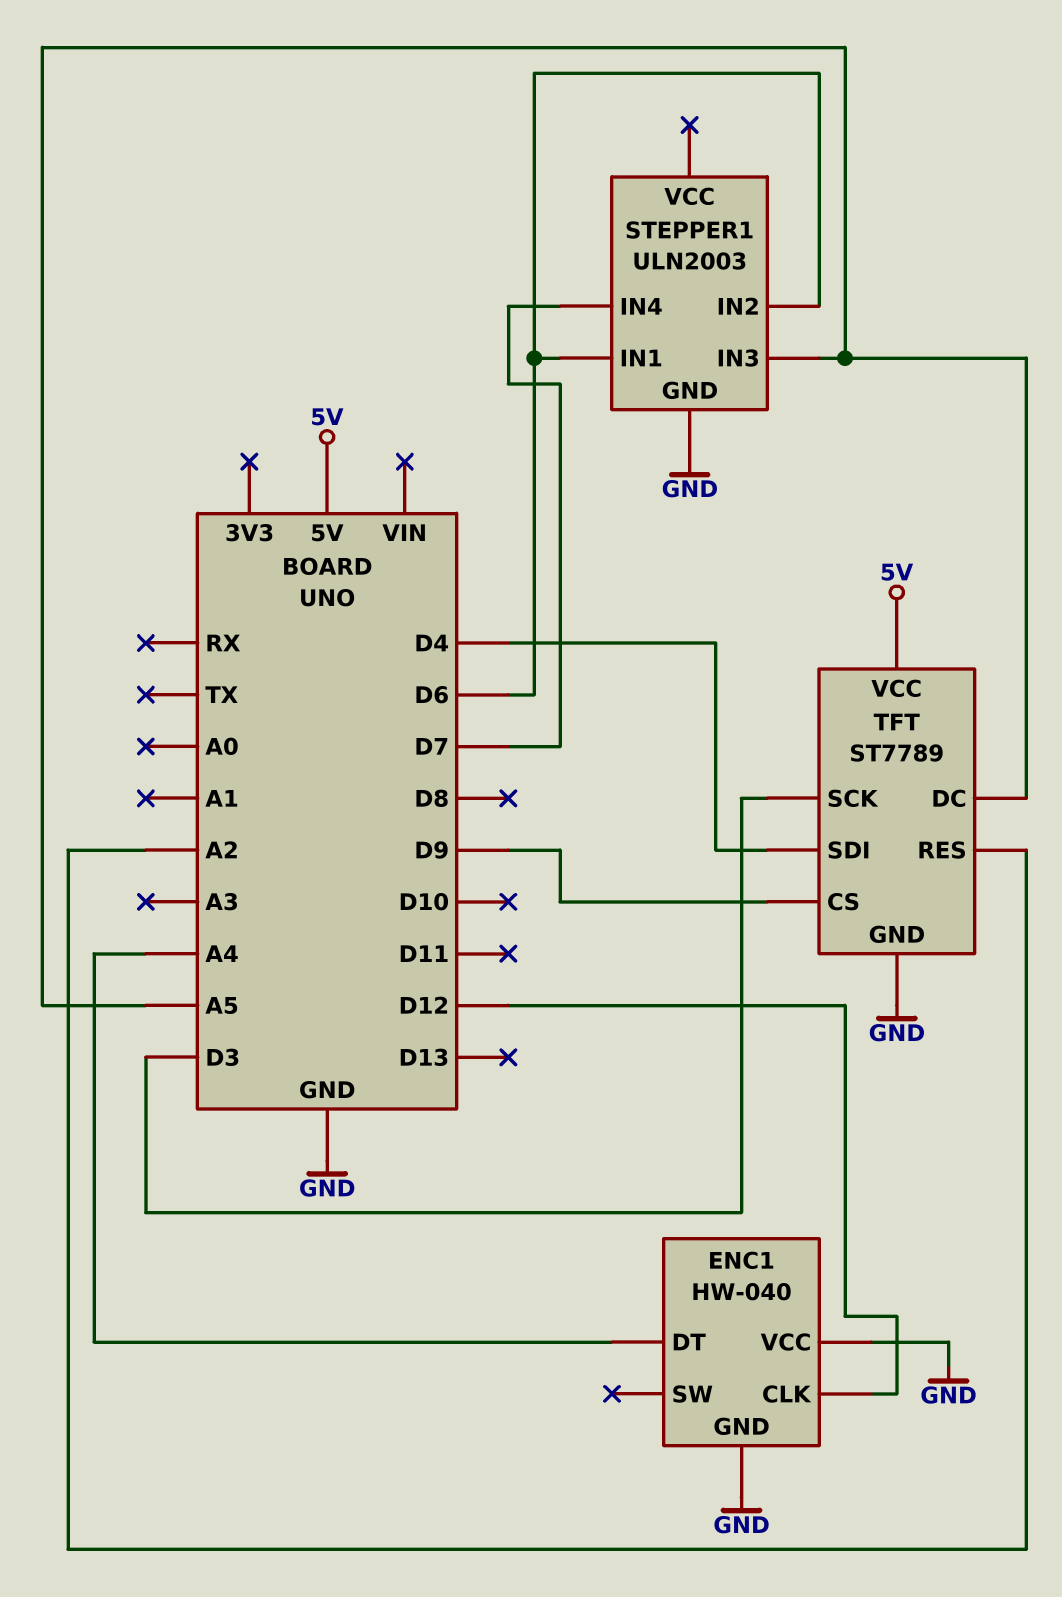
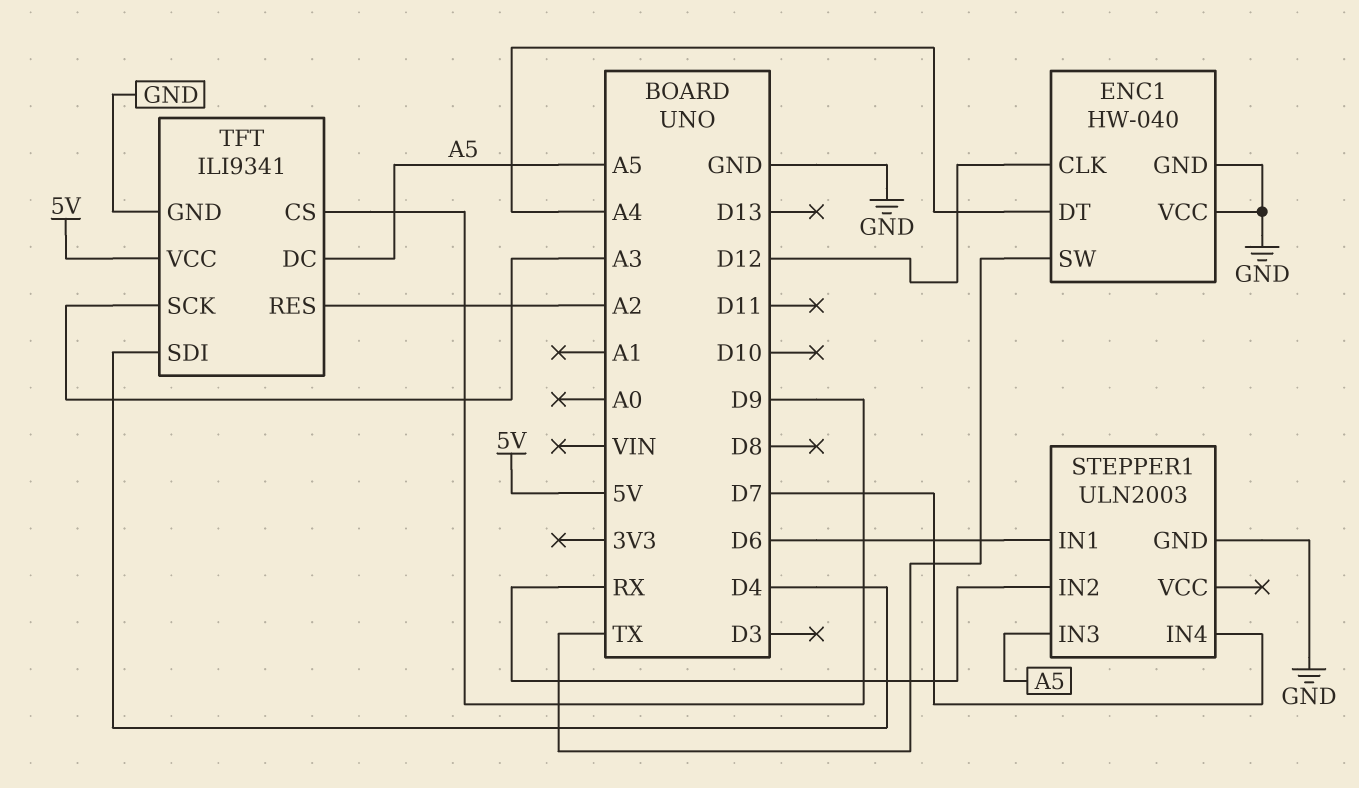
ENC1 pin SW: none -> TX
STEPPER1 pin IN2: D6 -> RX
TFT: ST7789 -> ILI9341
TFT pin SCK: D3 -> A3

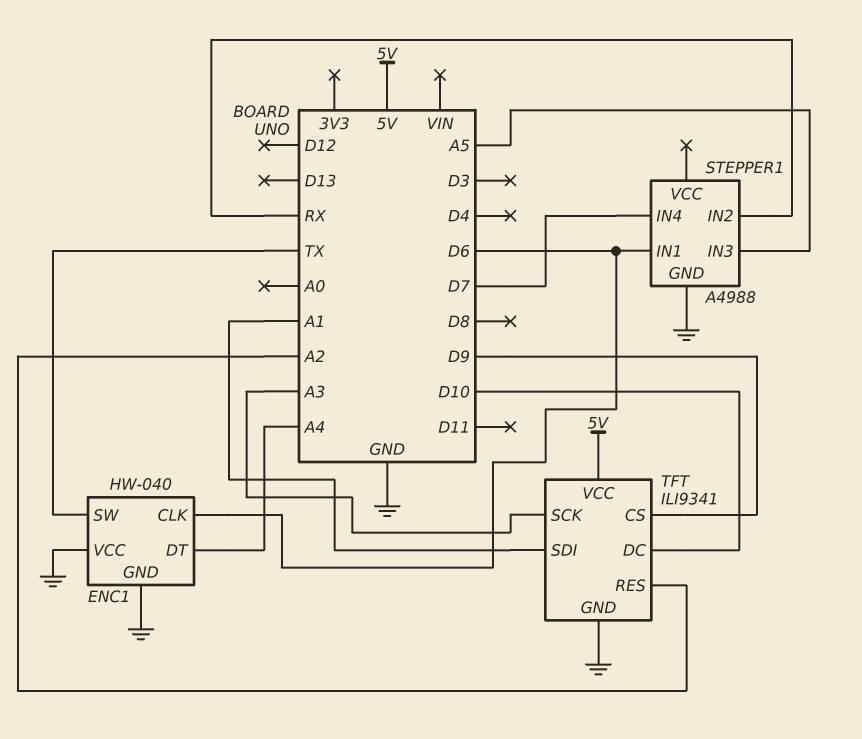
ENC1 pin CLK: D12 -> D6
STEPPER1: ULN2003 -> A4988
TFT pin DC: A5 -> D10
TFT pin SDI: D4 -> A1

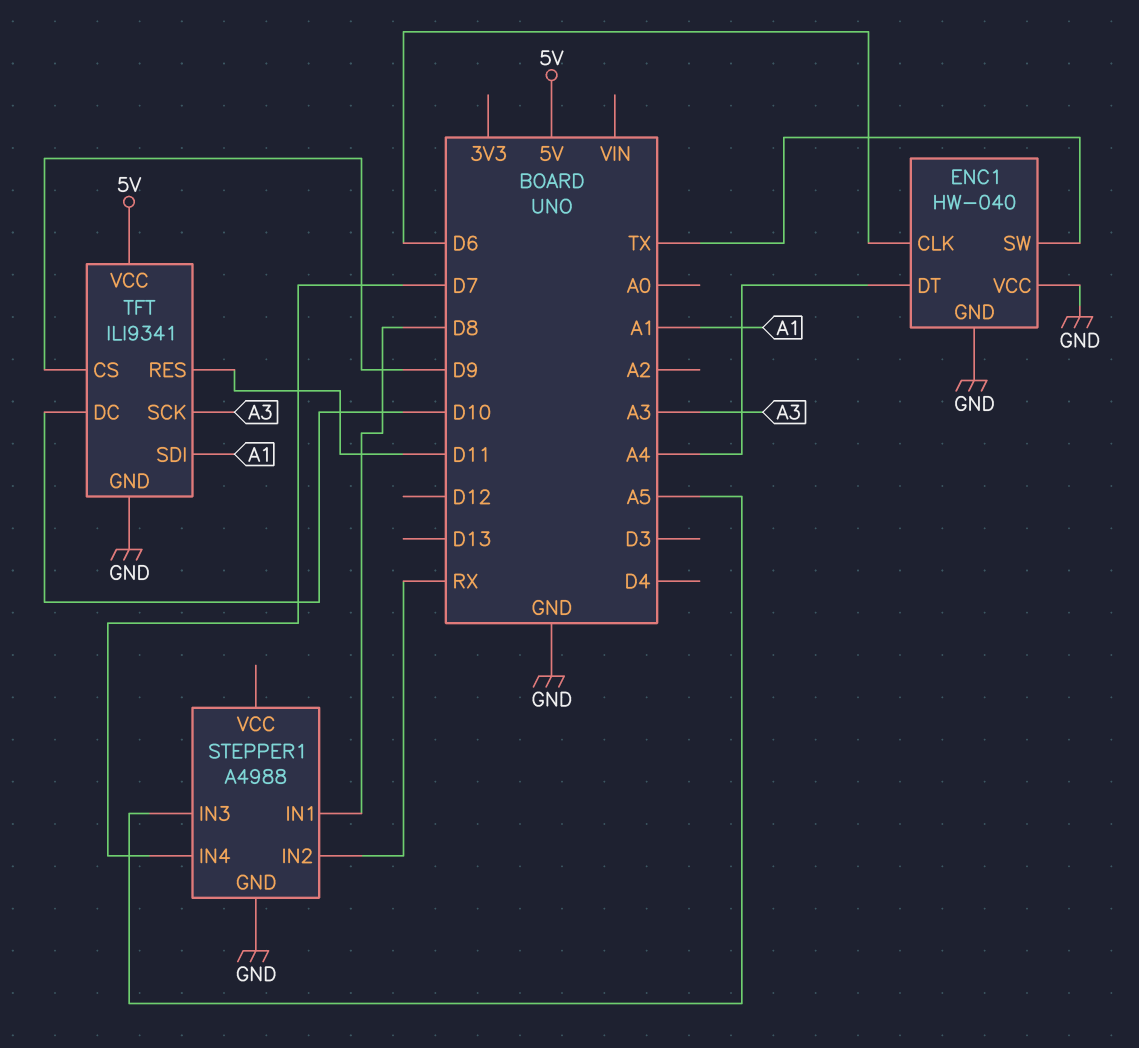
STEPPER1 pin IN1: D6 -> D8
TFT pin RES: A2 -> D11

